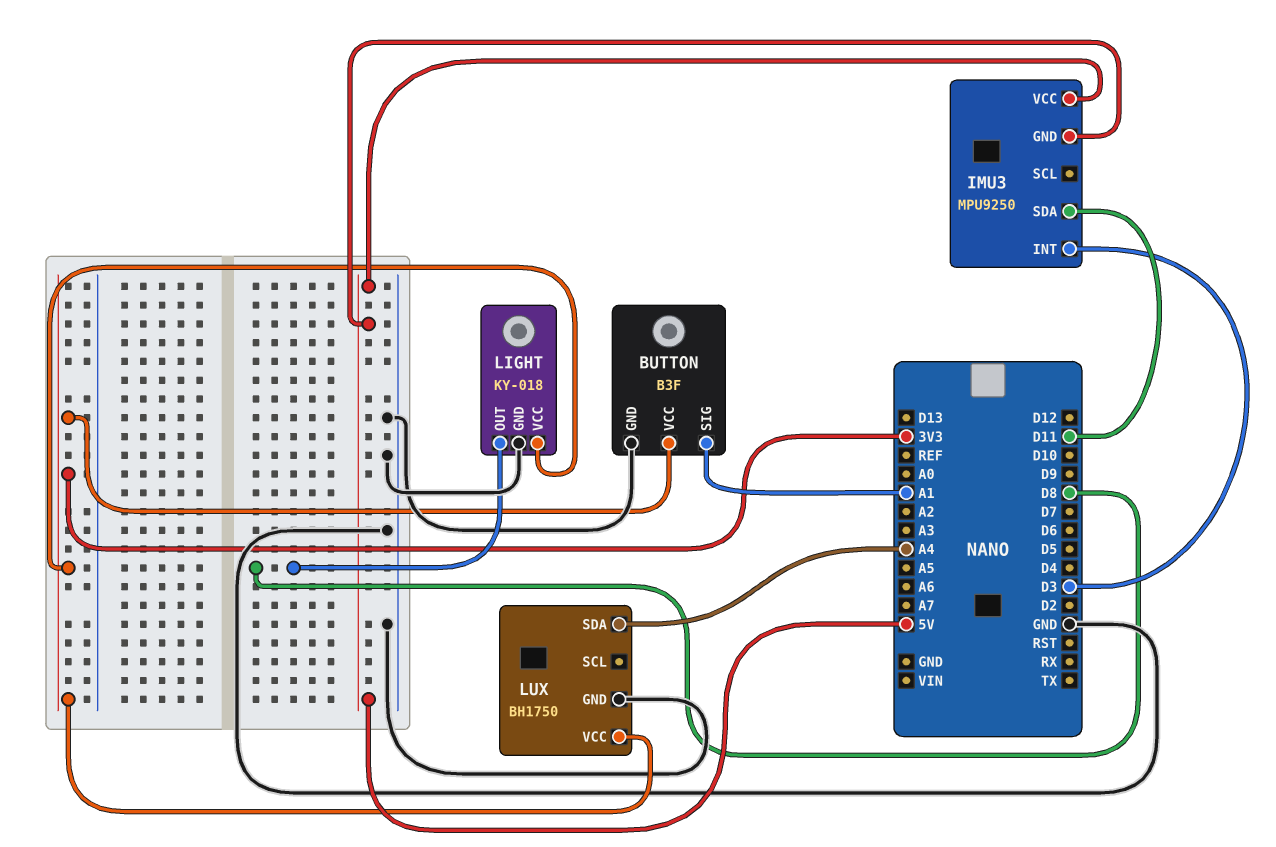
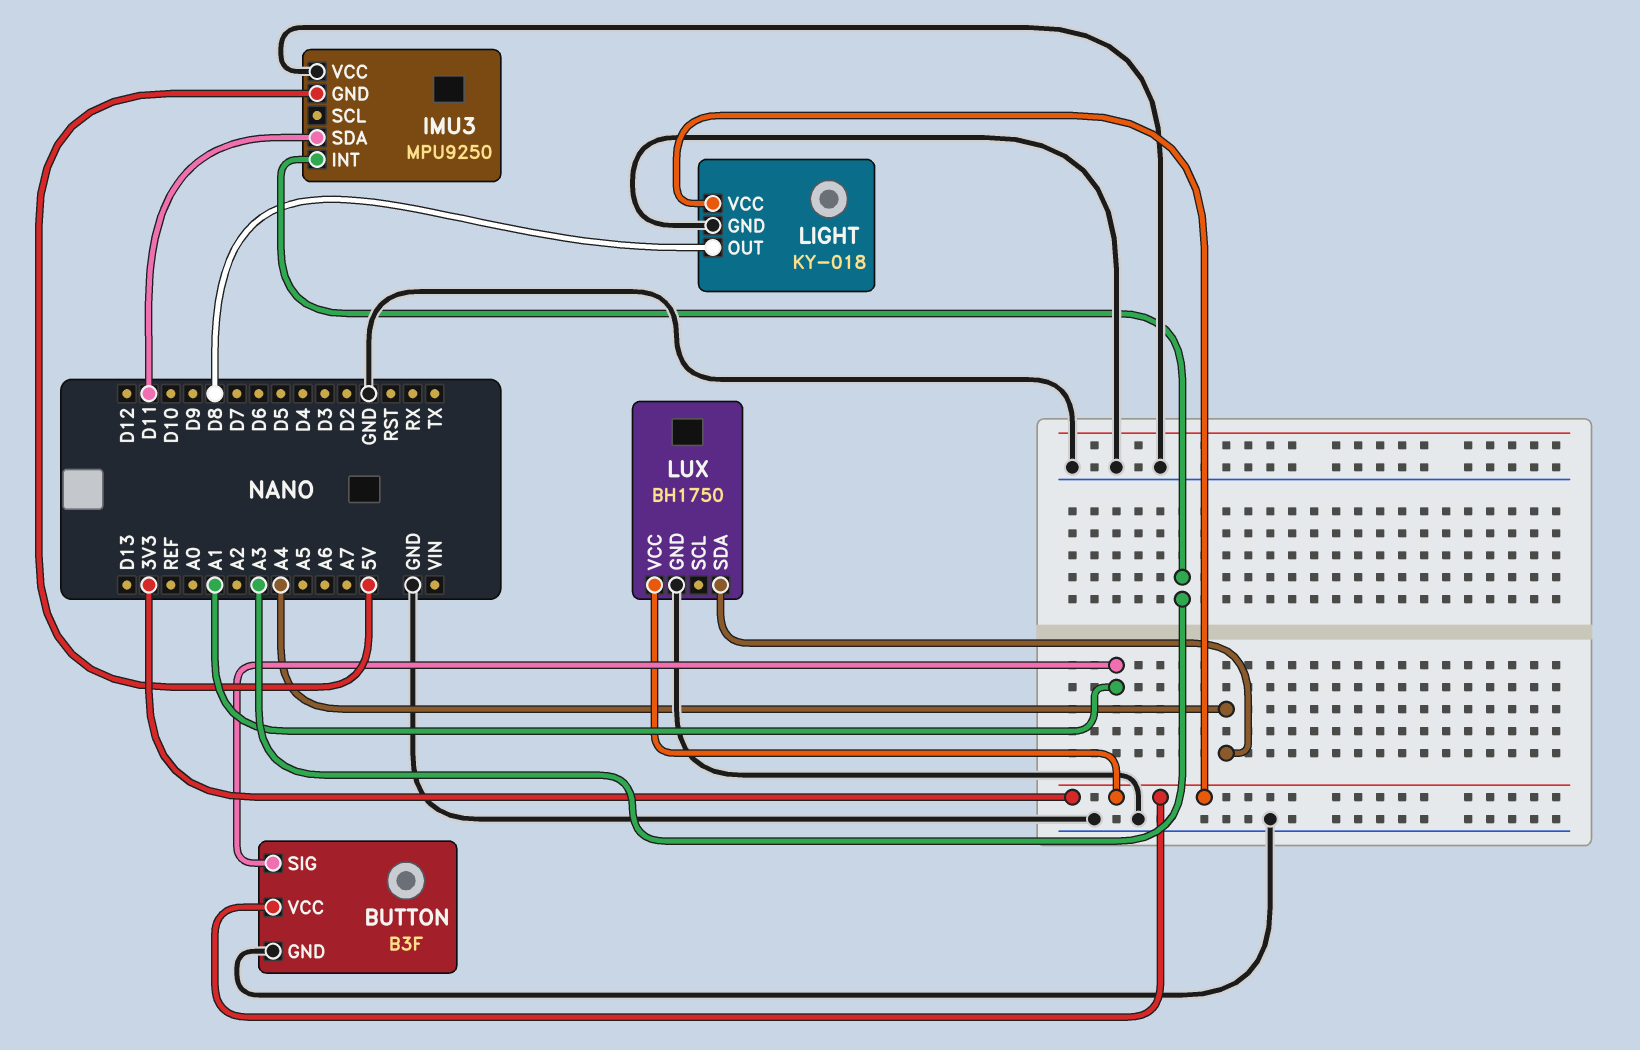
IMU3 pin INT: D3 -> A3
IMU3 pin VCC: 5V -> GND

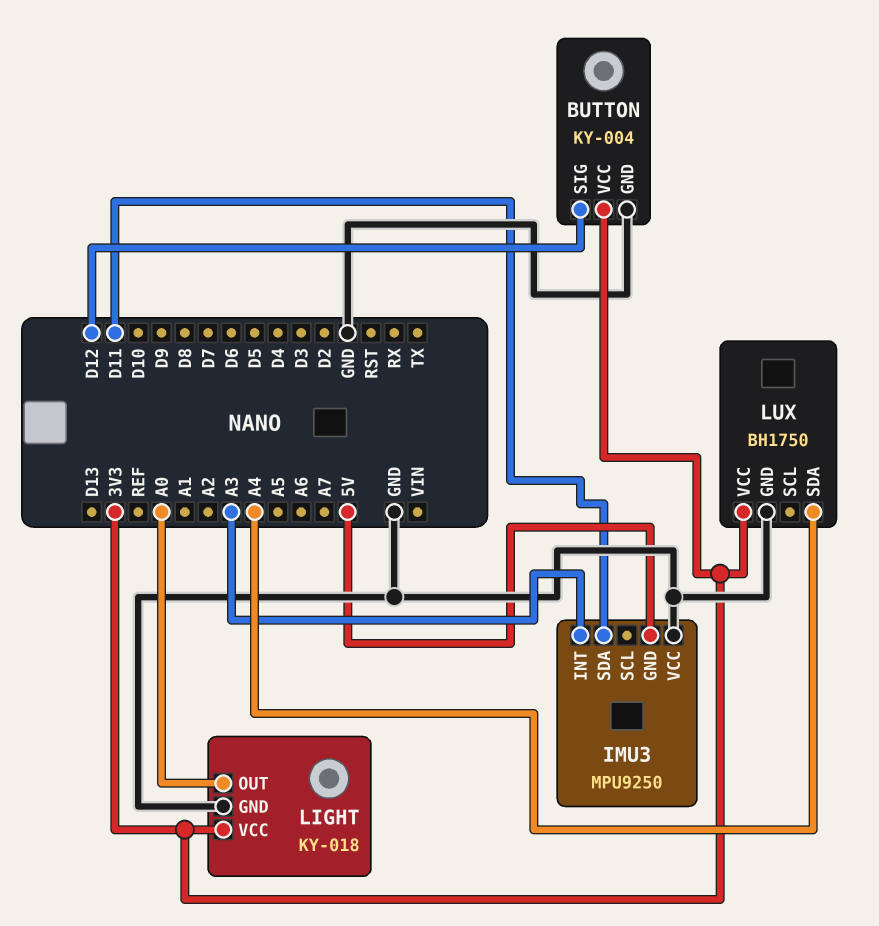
BUTTON: B3F -> KY-004
BUTTON pin SIG: A1 -> D12
LIGHT pin OUT: D8 -> A0

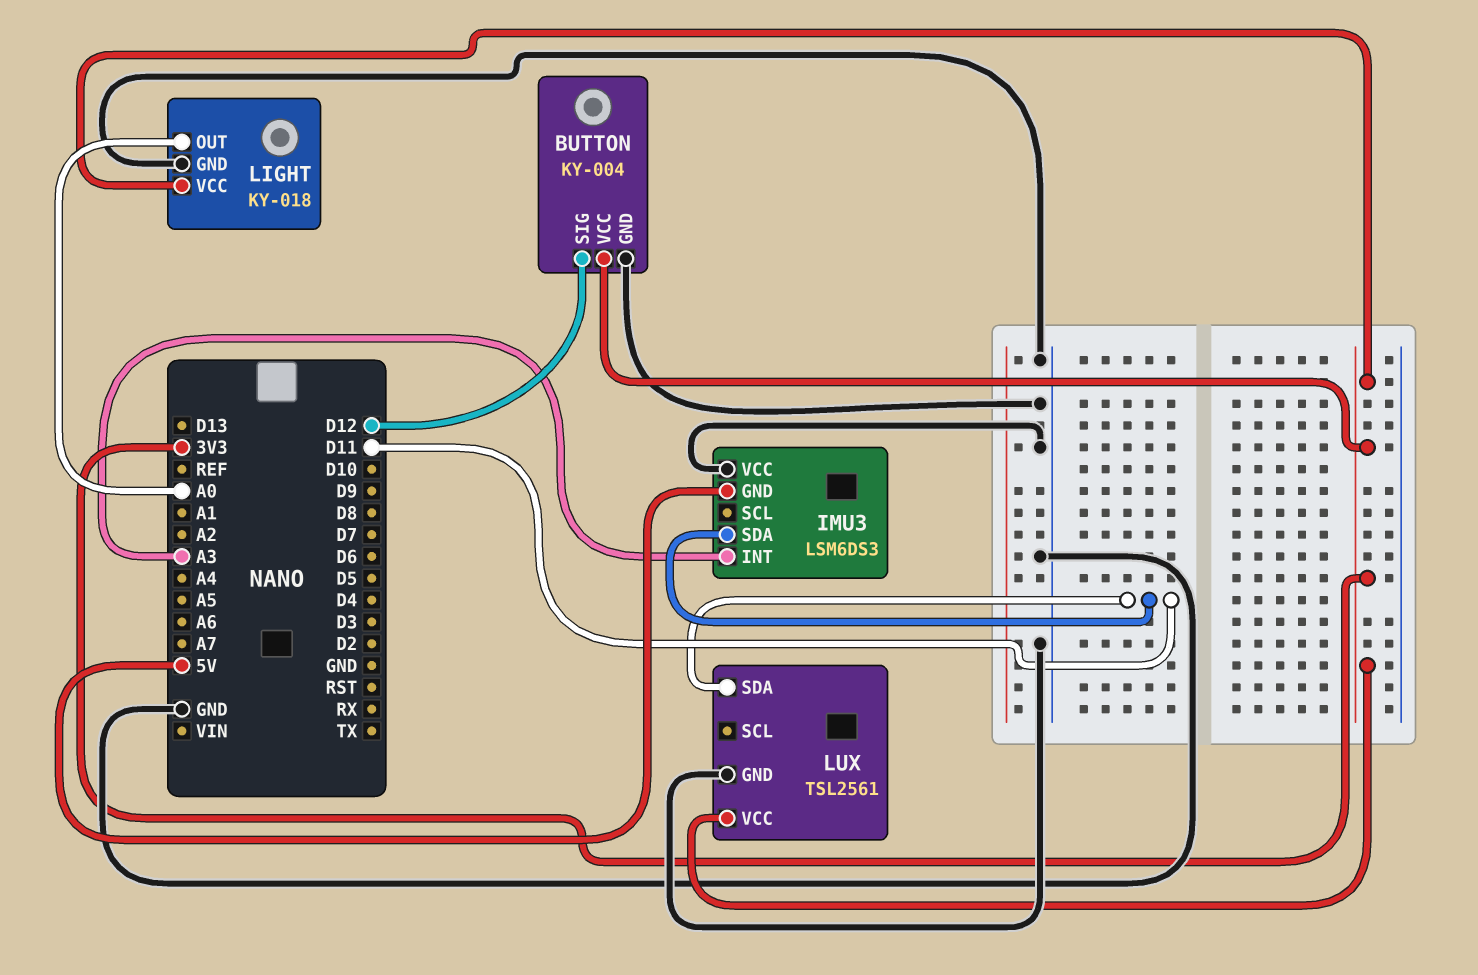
IMU3: MPU9250 -> LSM6DS3
LUX: BH1750 -> TSL2561
LUX pin SDA: A4 -> D11

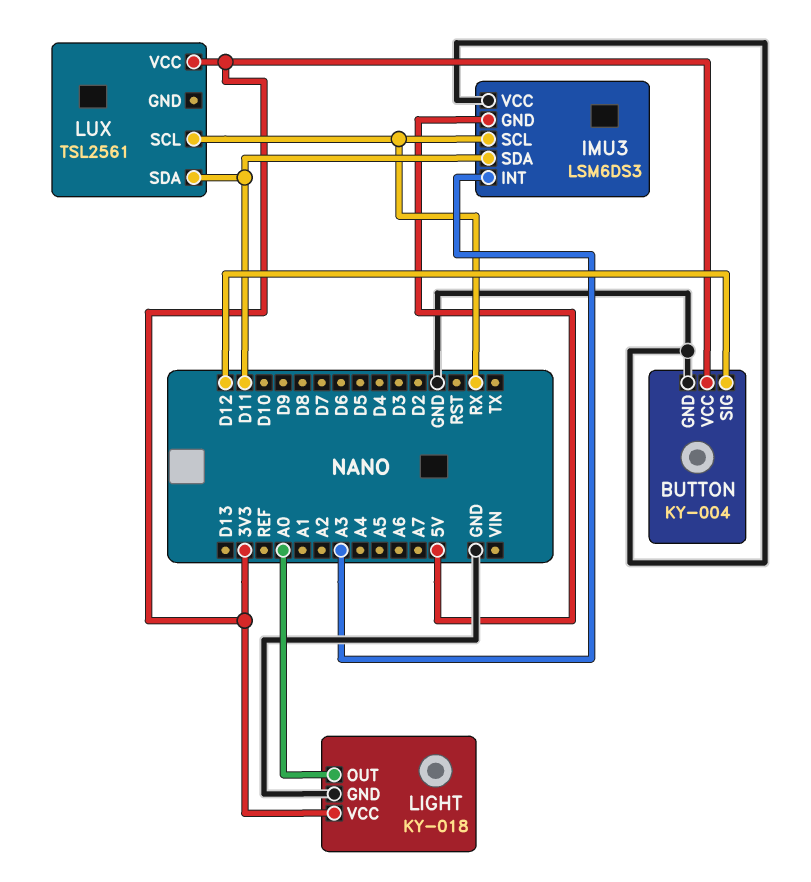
IMU3 pin SCL: none -> RX
LUX pin GND: GND -> none
LUX pin SCL: none -> RX

